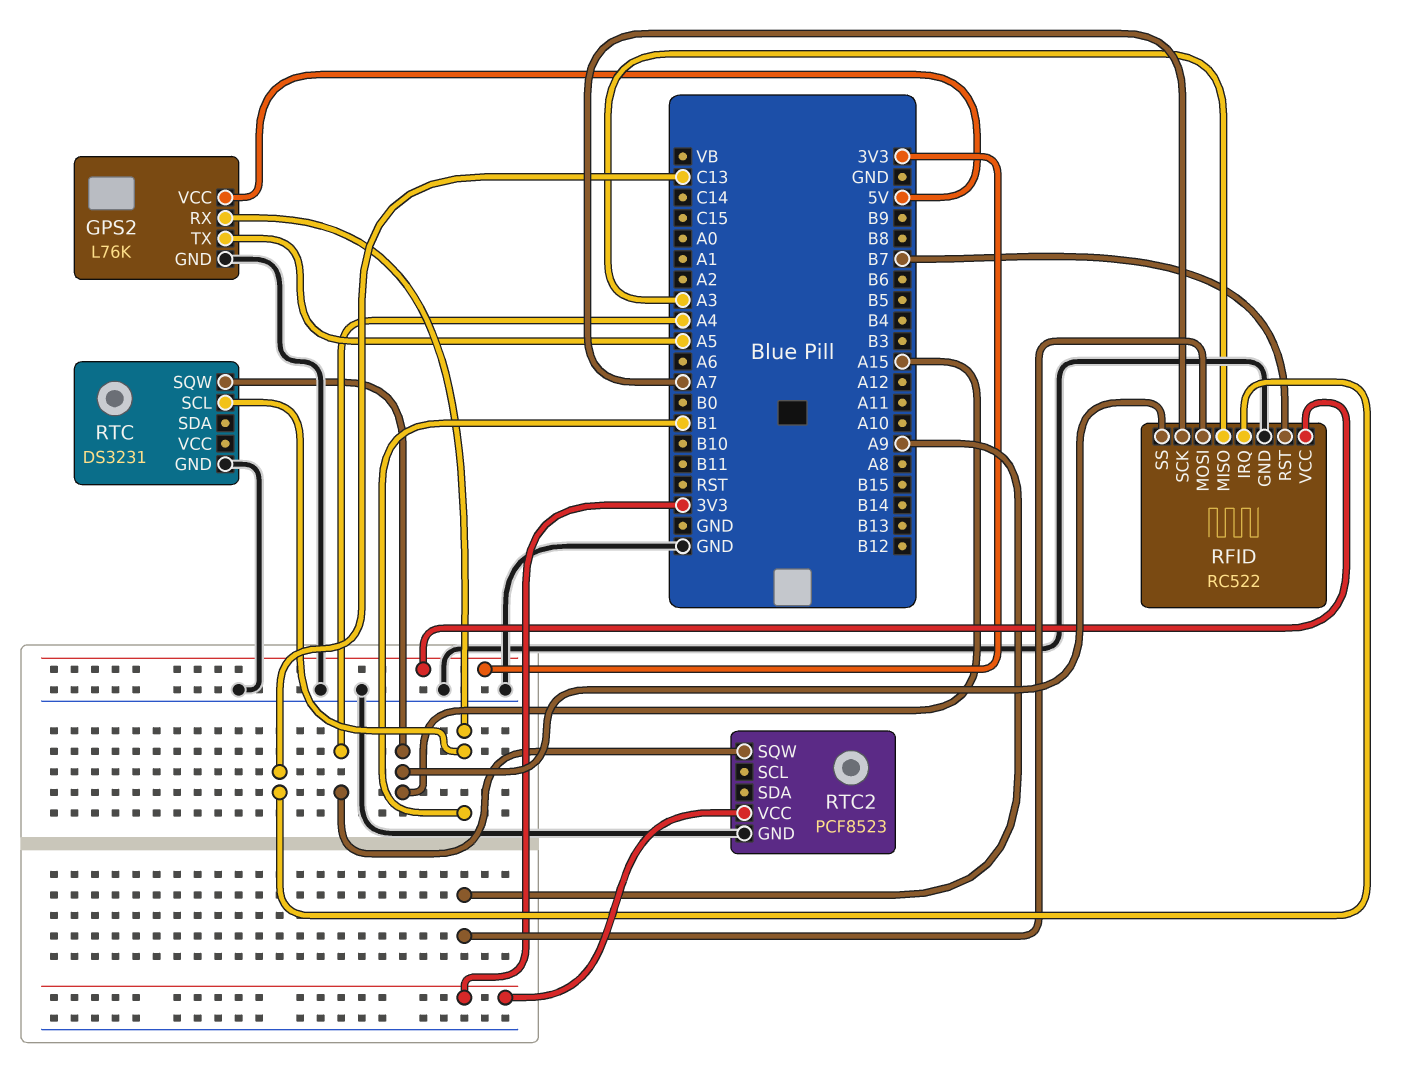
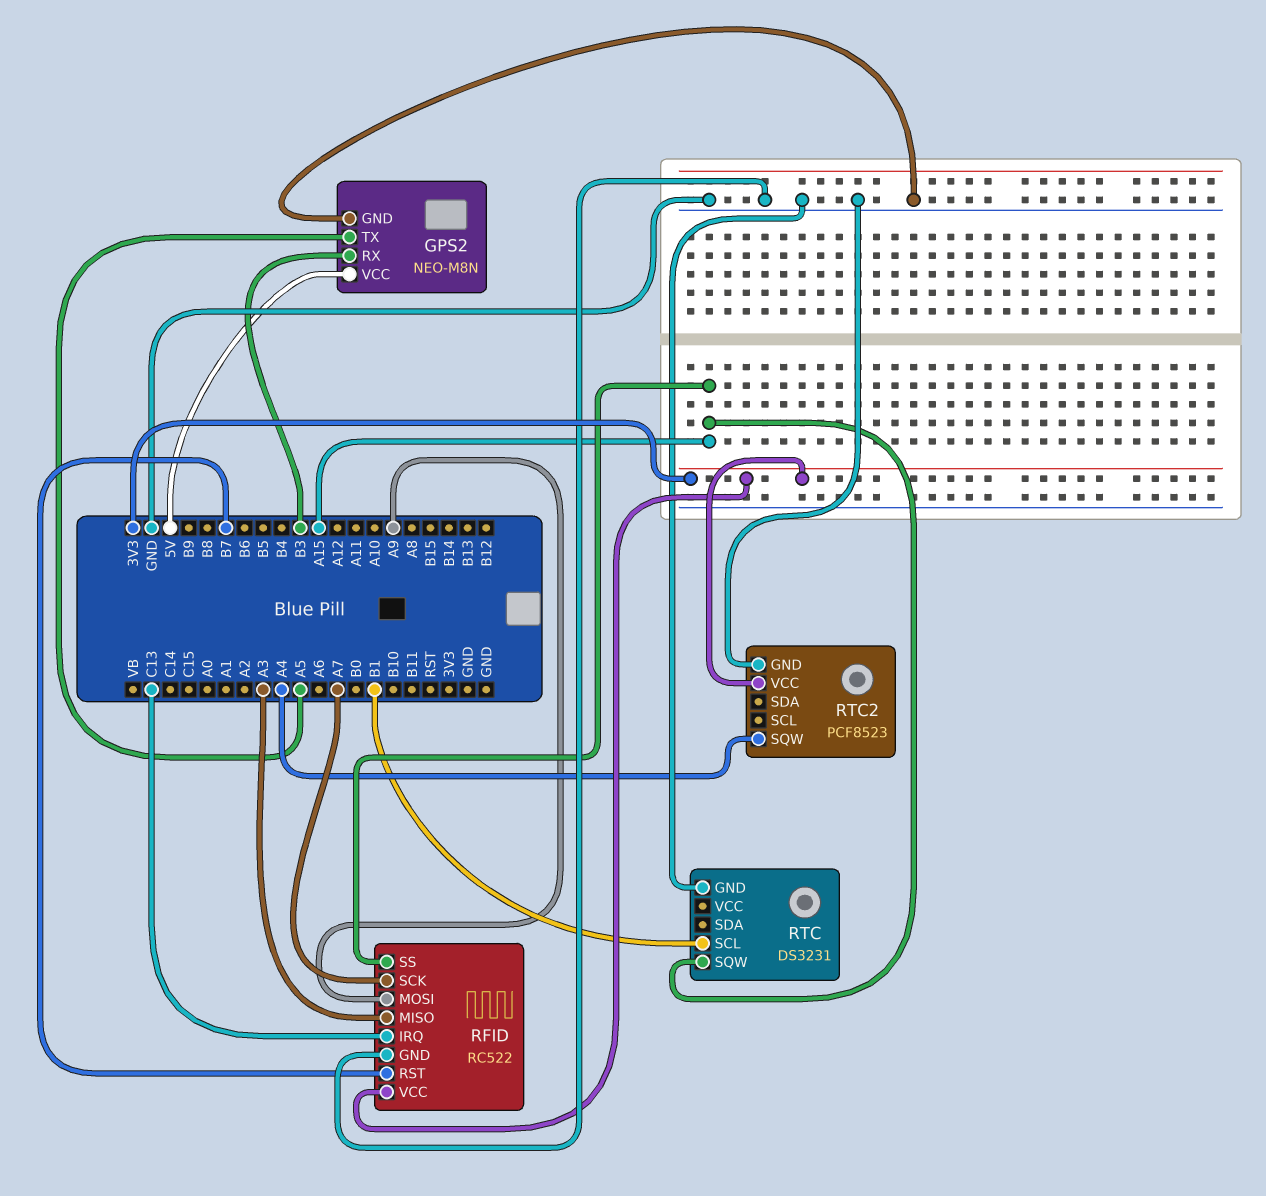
GPS2: L76K -> NEO-M8N
GPS2 pin RX: B1 -> B3

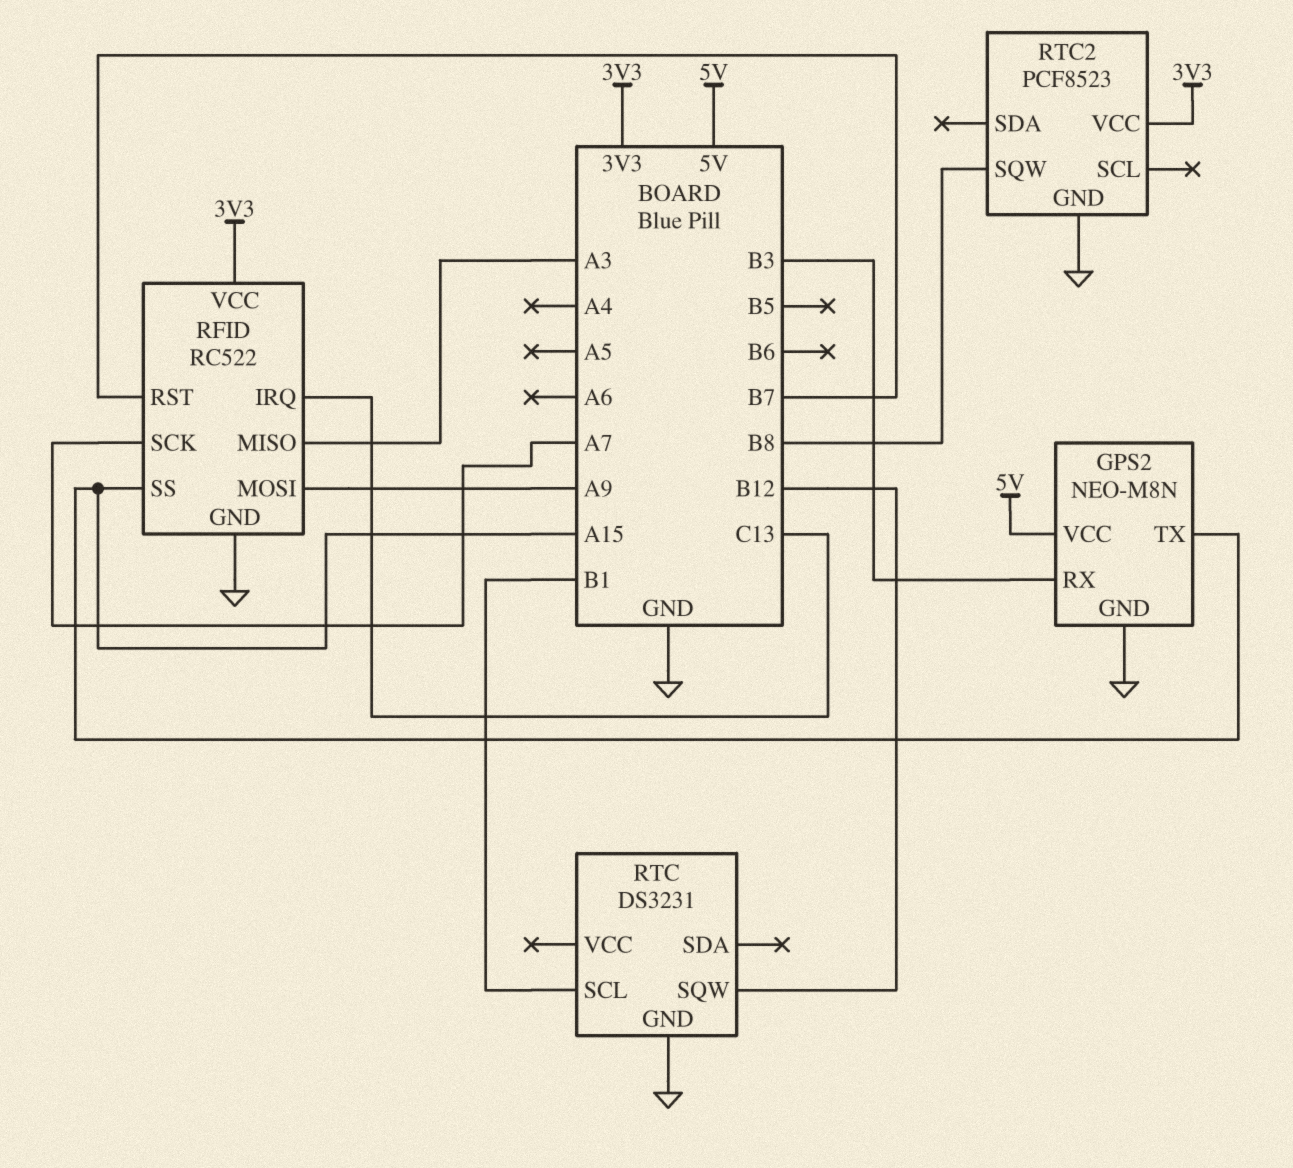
GPS2 pin TX: A5 -> A15
RTC pin SQW: A15 -> B12
RTC2 pin SQW: A4 -> B8

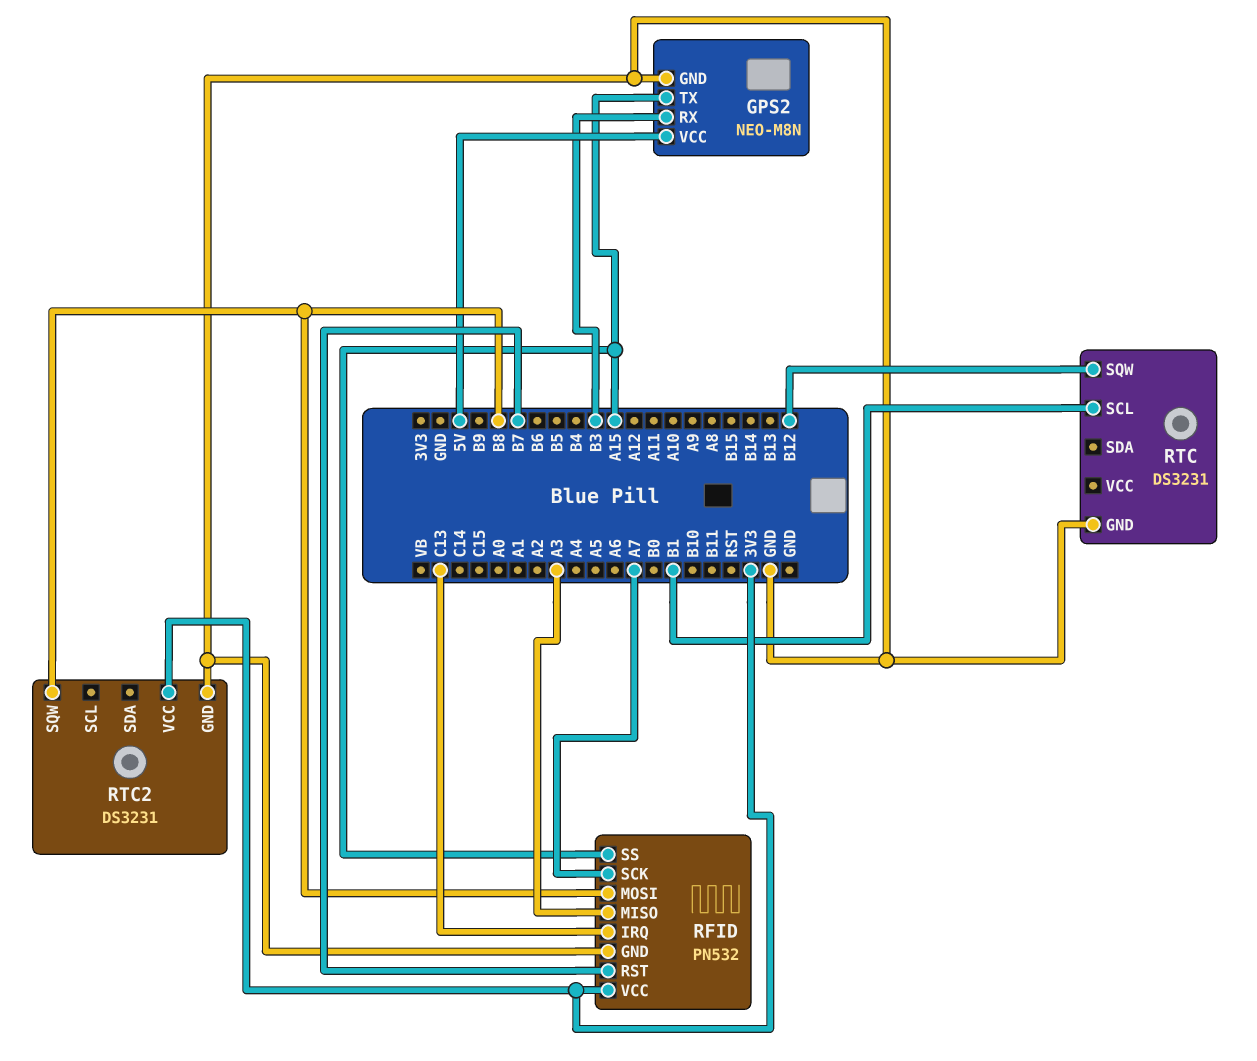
RFID: RC522 -> PN532
RFID pin MOSI: A9 -> B8
RTC2: PCF8523 -> DS3231

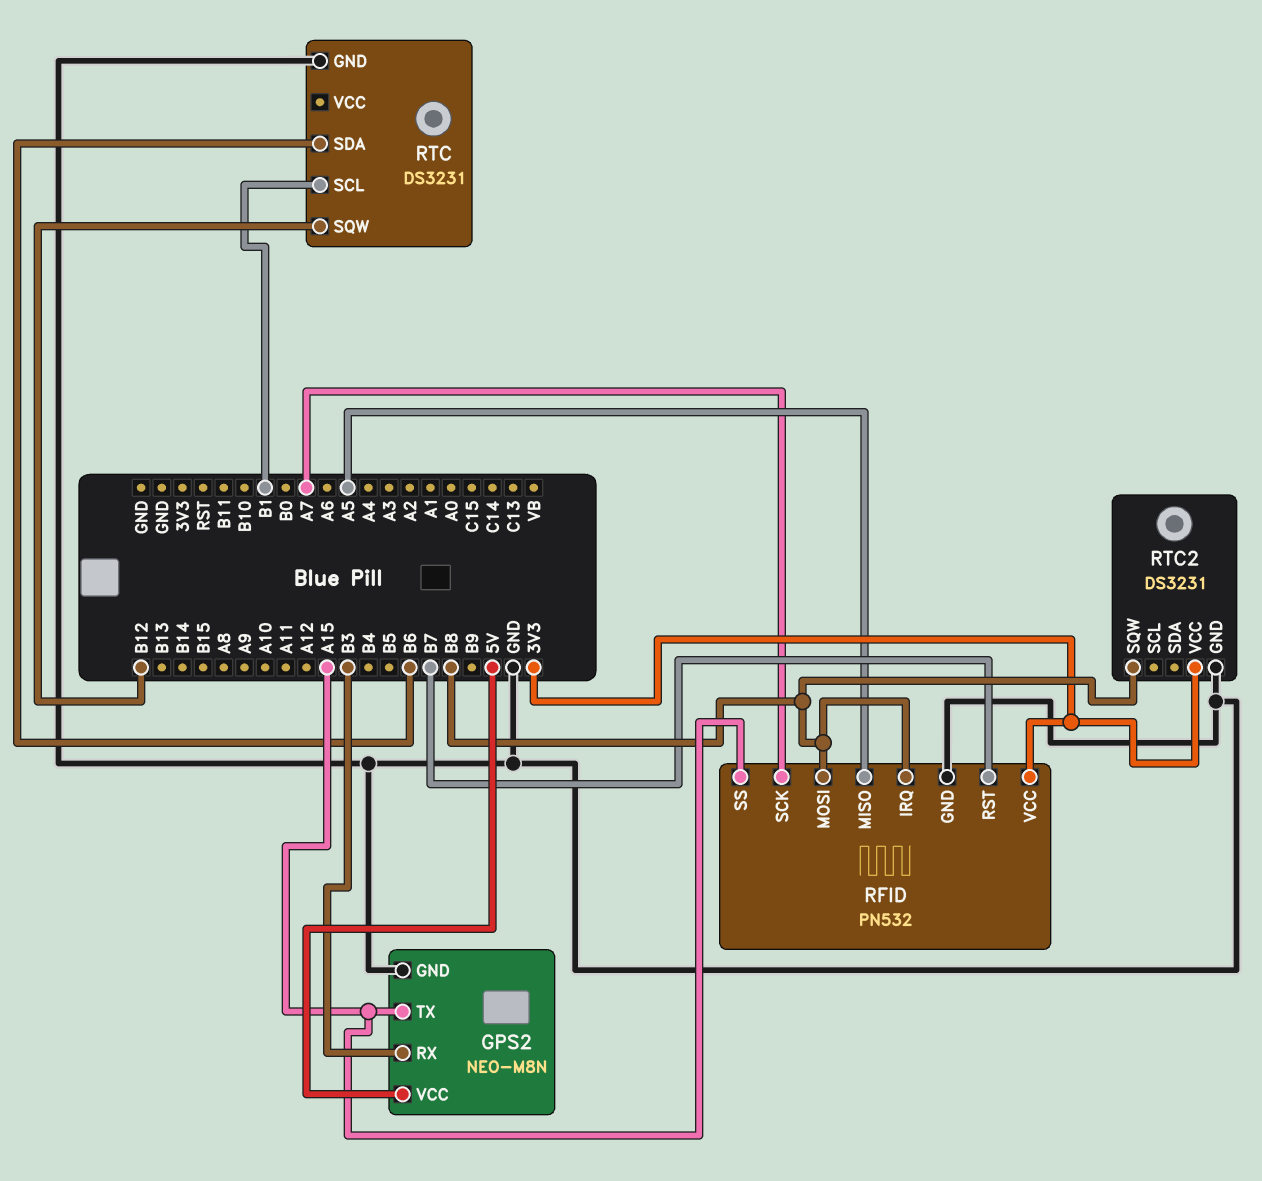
RFID pin IRQ: C13 -> B8
RFID pin MISO: A3 -> A5
RTC pin SDA: none -> B6

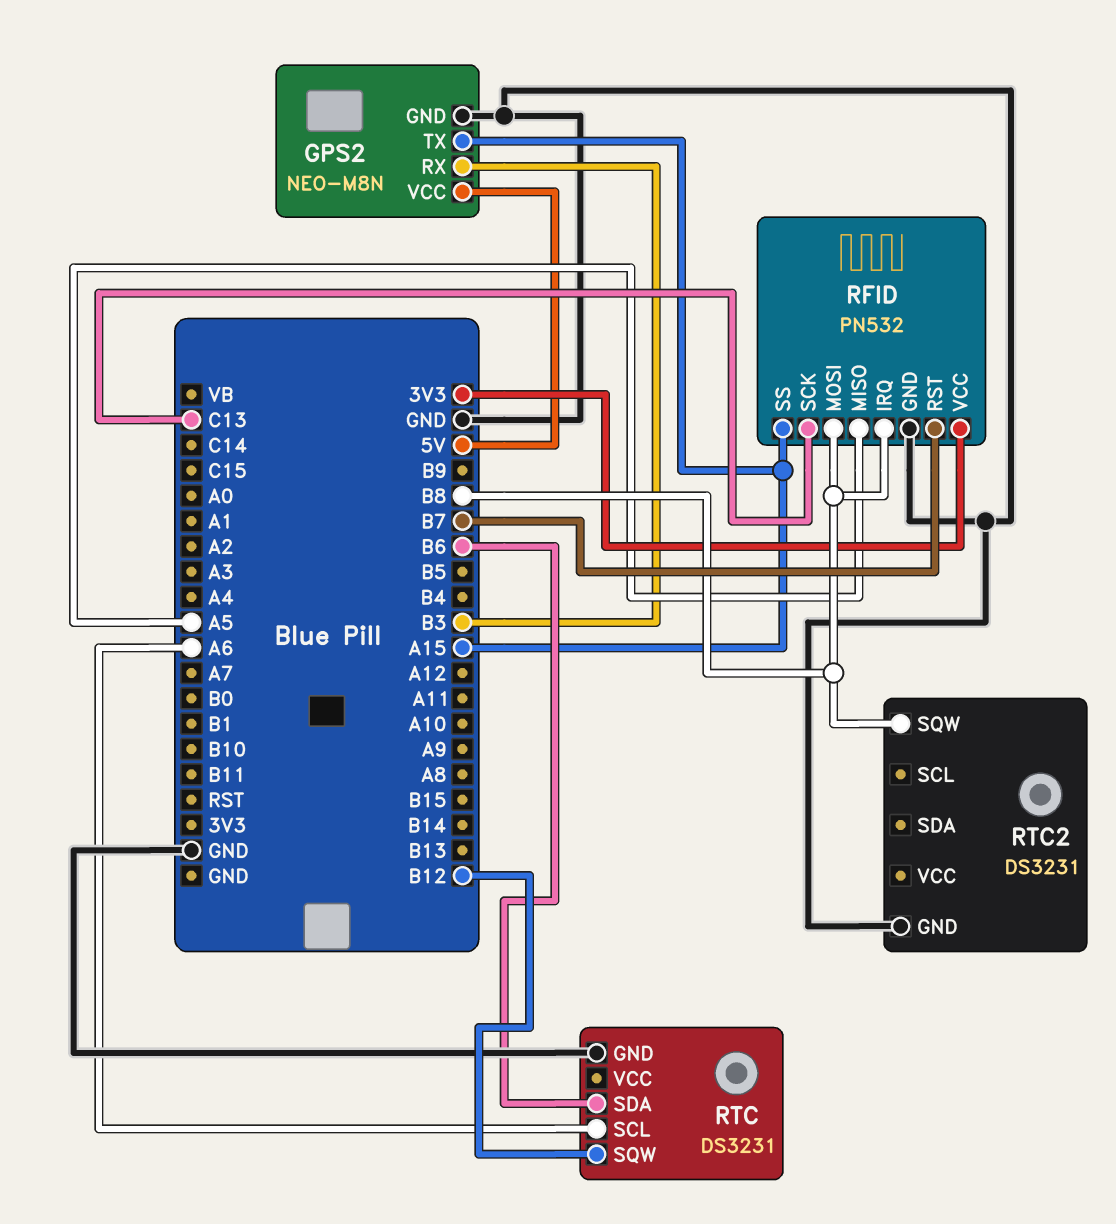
RFID pin SCK: A7 -> C13
RTC pin SCL: B1 -> A6
RTC2 pin VCC: 3V3 -> none

